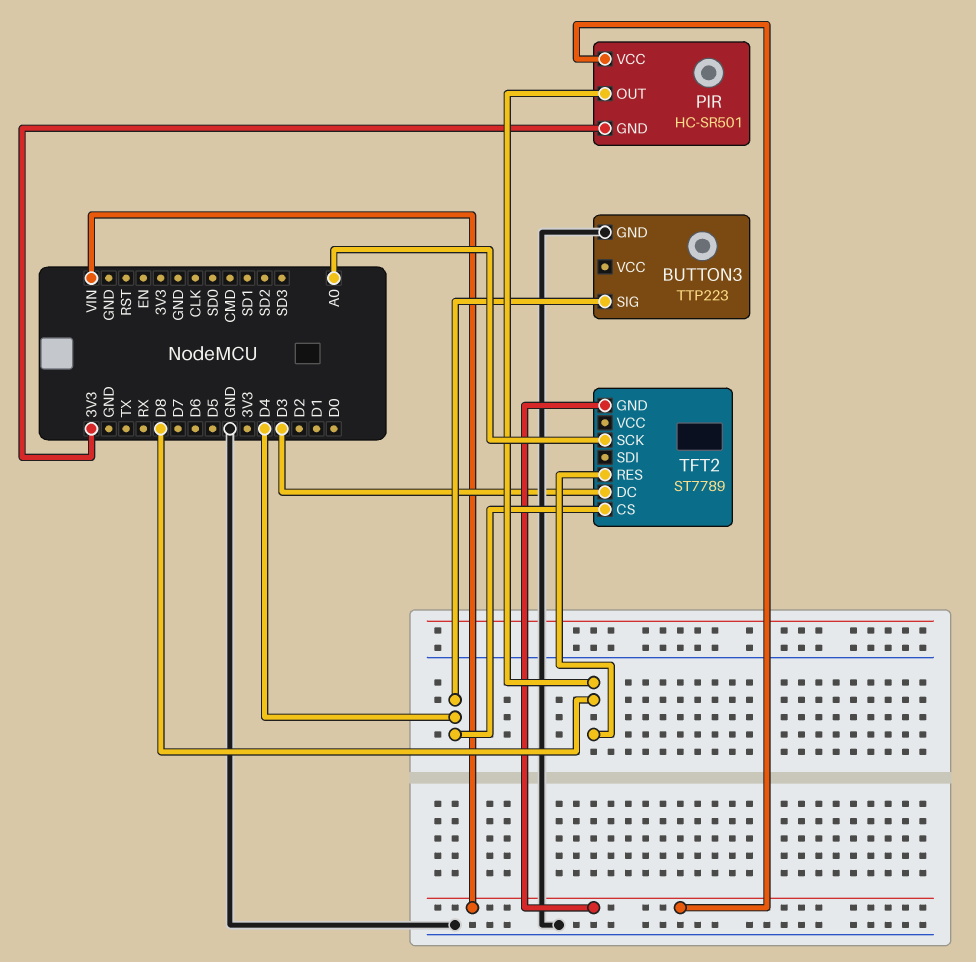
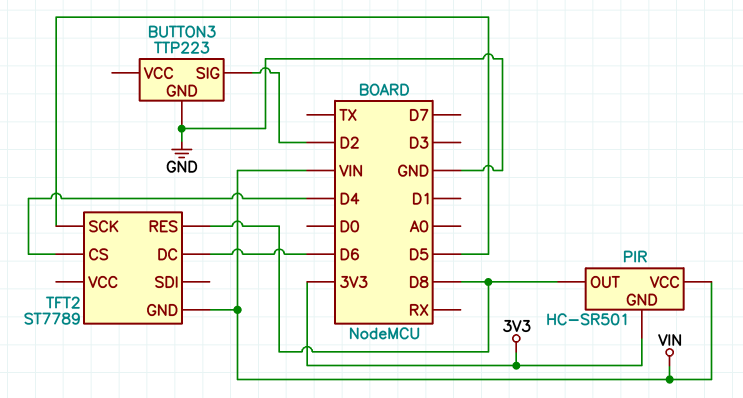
BUTTON3 pin SIG: D4 -> D2
TFT2 pin DC: D3 -> D6
TFT2 pin SCK: A0 -> D5

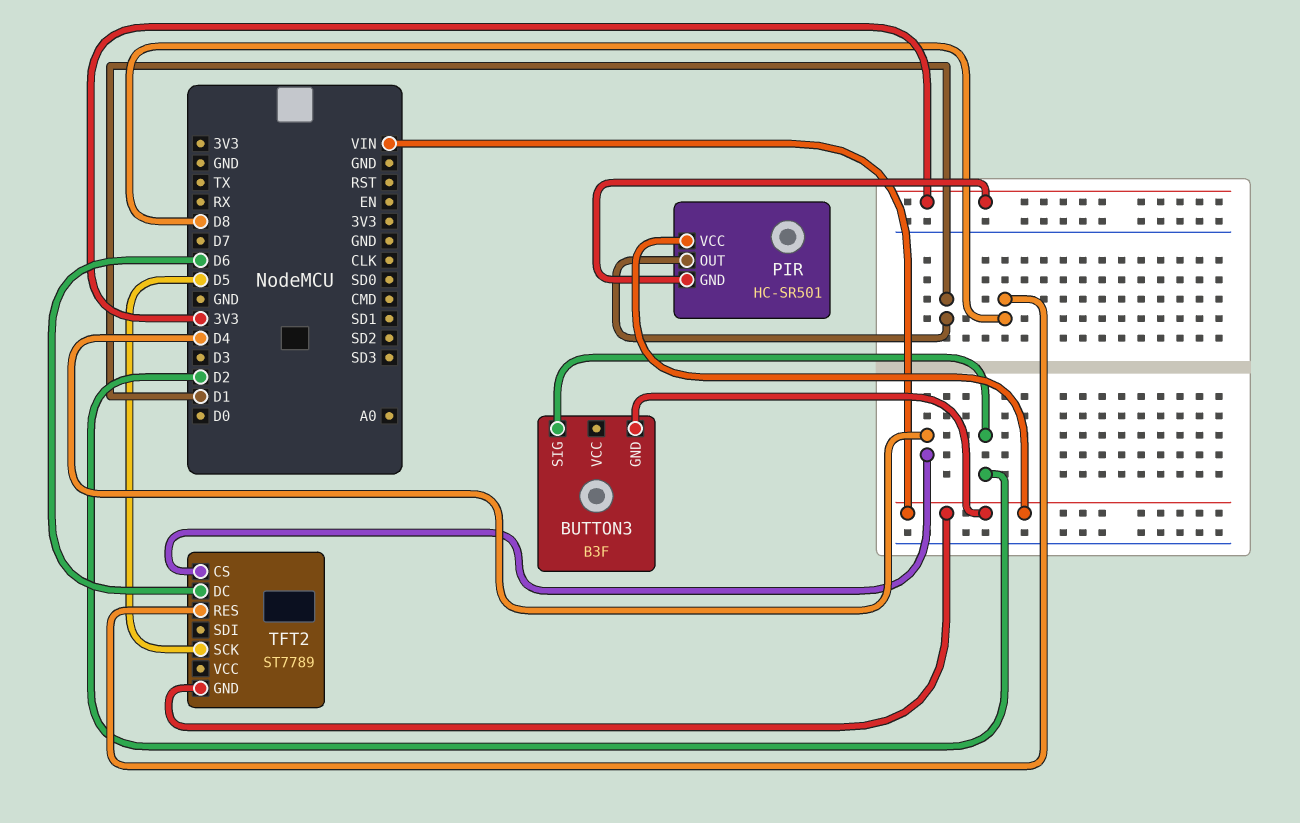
BUTTON3: TTP223 -> B3F
BUTTON3 pin GND: GND -> VIN
PIR pin OUT: D8 -> D1

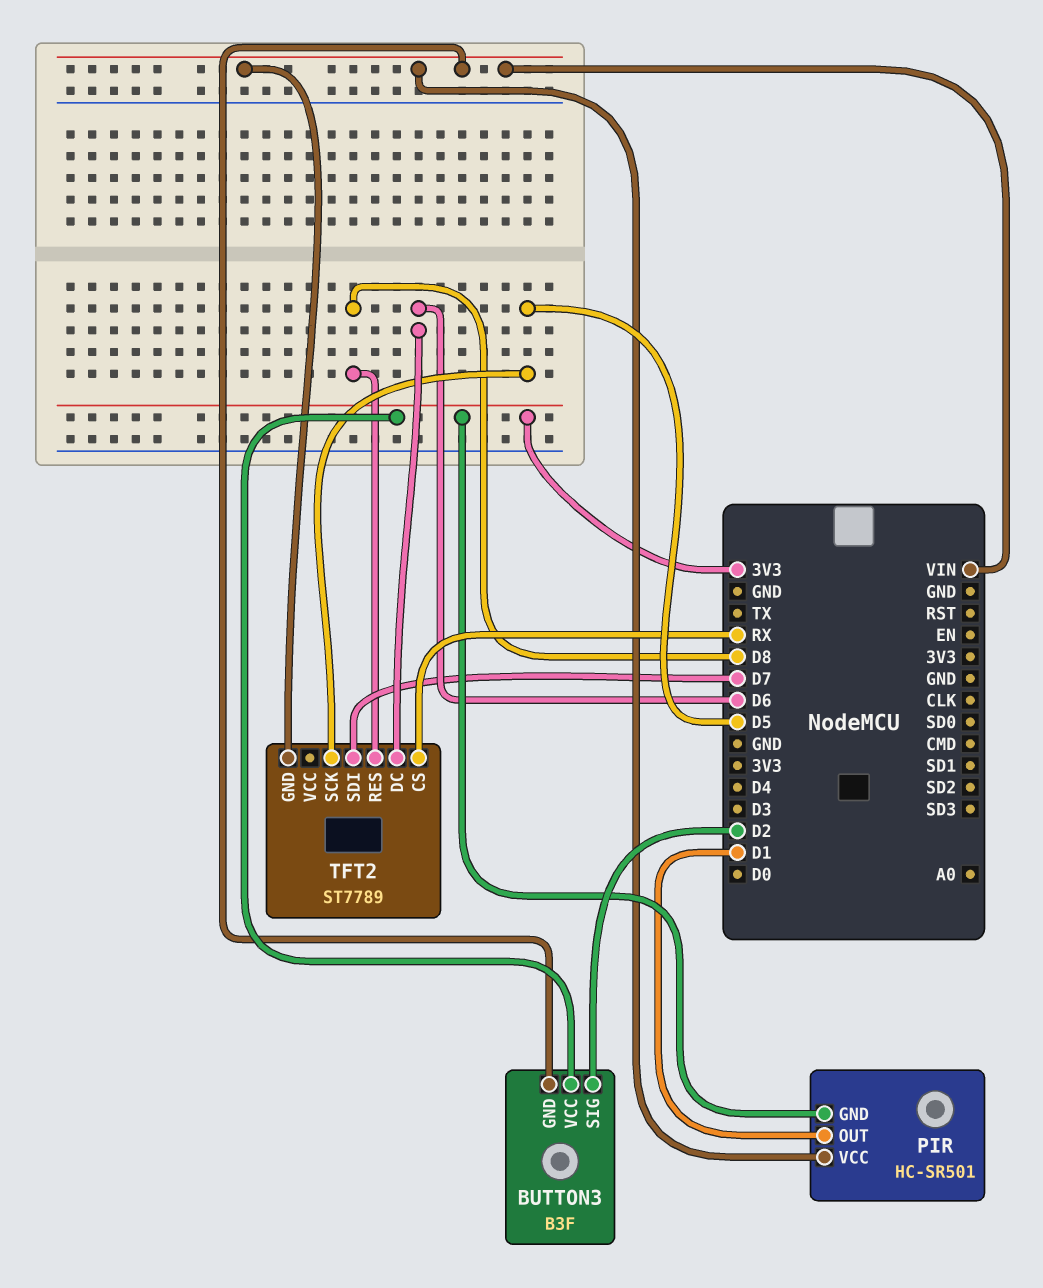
BUTTON3 pin VCC: none -> 3V3
TFT2 pin CS: D4 -> RX
TFT2 pin SDI: none -> D7

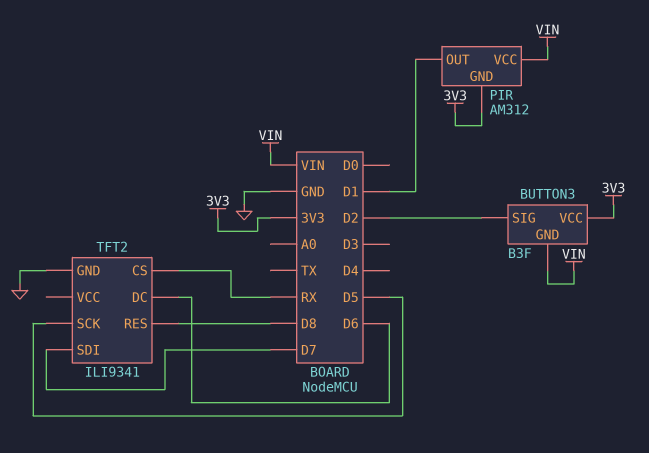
PIR: HC-SR501 -> AM312
TFT2: ST7789 -> ILI9341
TFT2 pin GND: VIN -> GND

